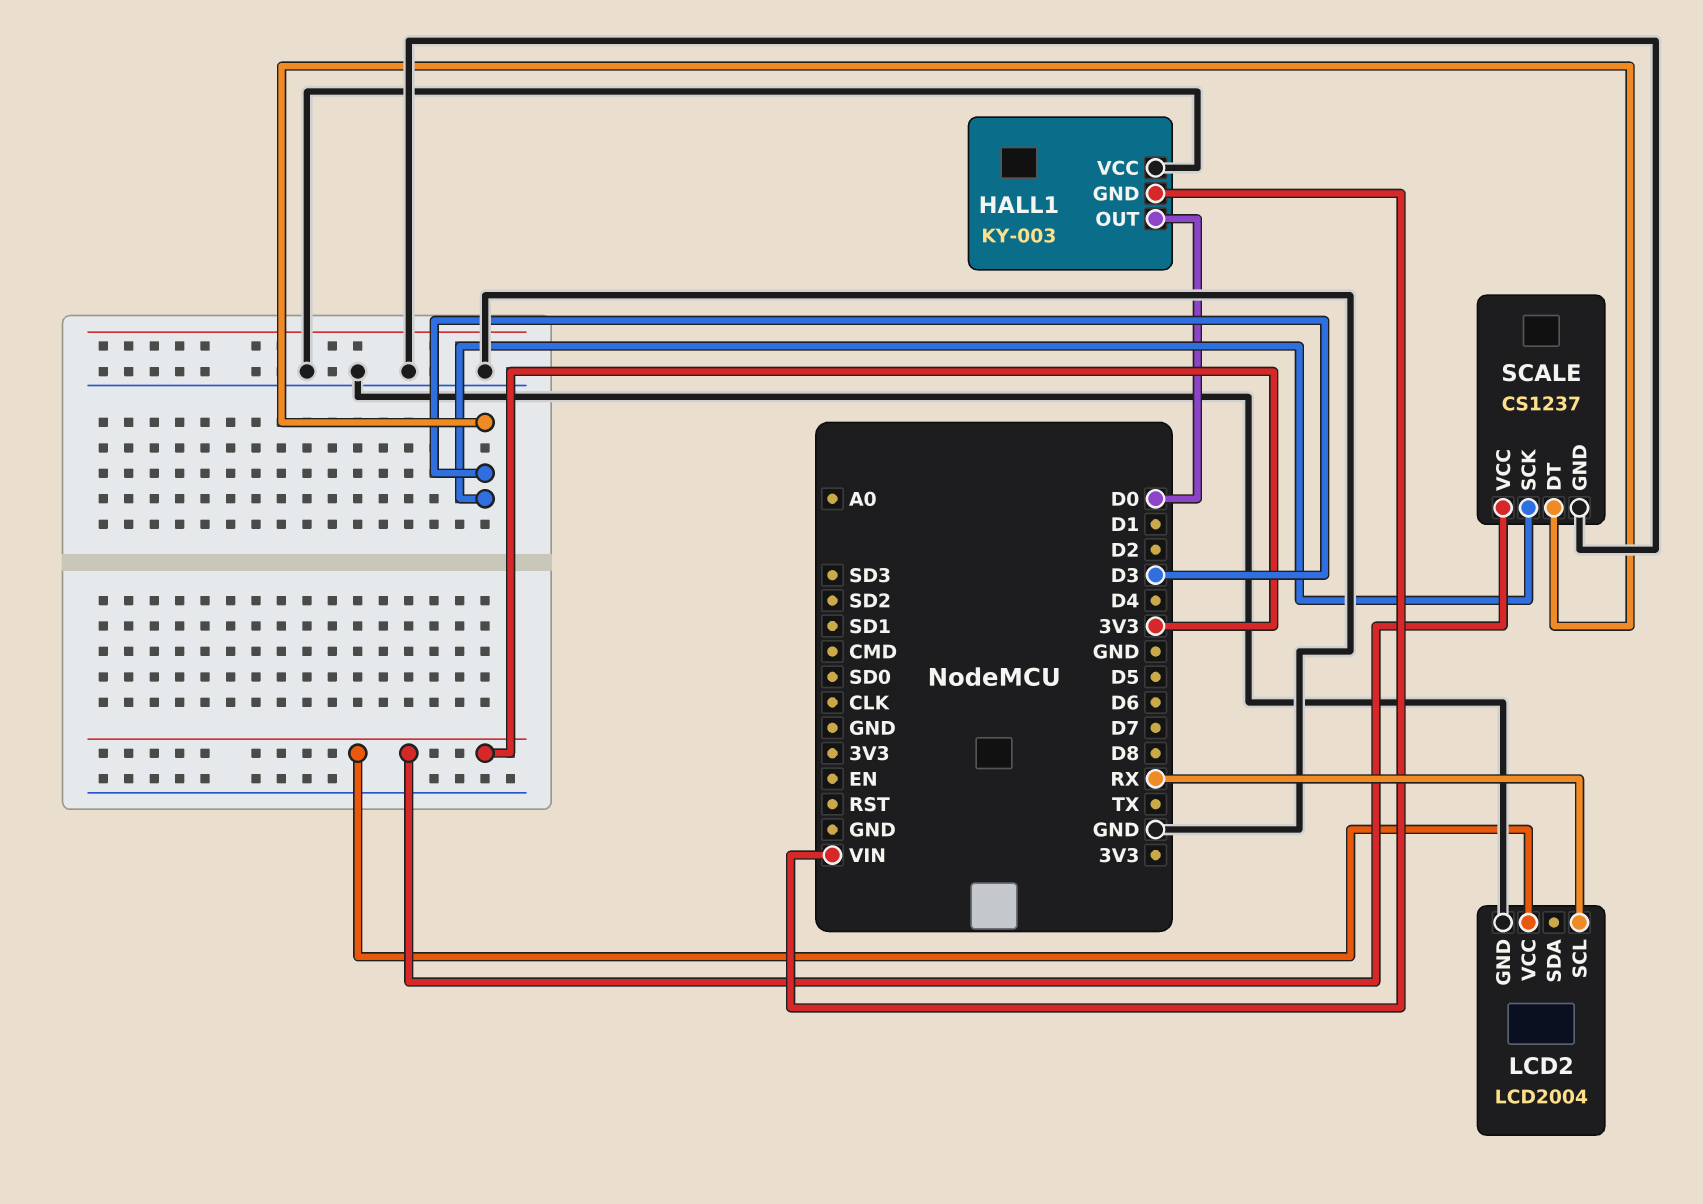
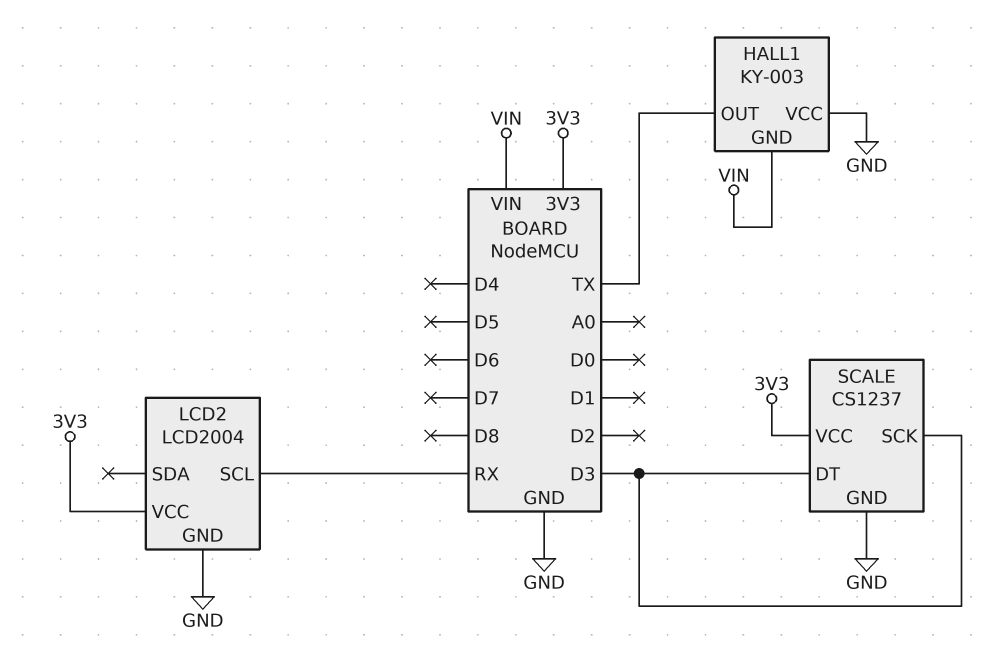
HALL1 pin OUT: D0 -> TX

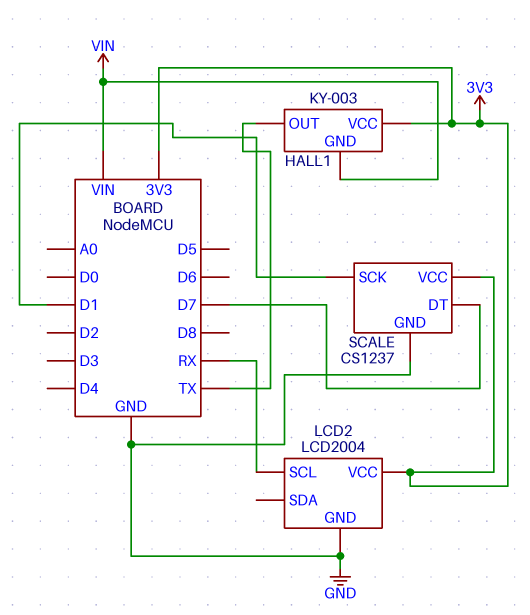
HALL1 pin VCC: GND -> 3V3
SCALE pin DT: D3 -> D7
SCALE pin SCK: D3 -> D1

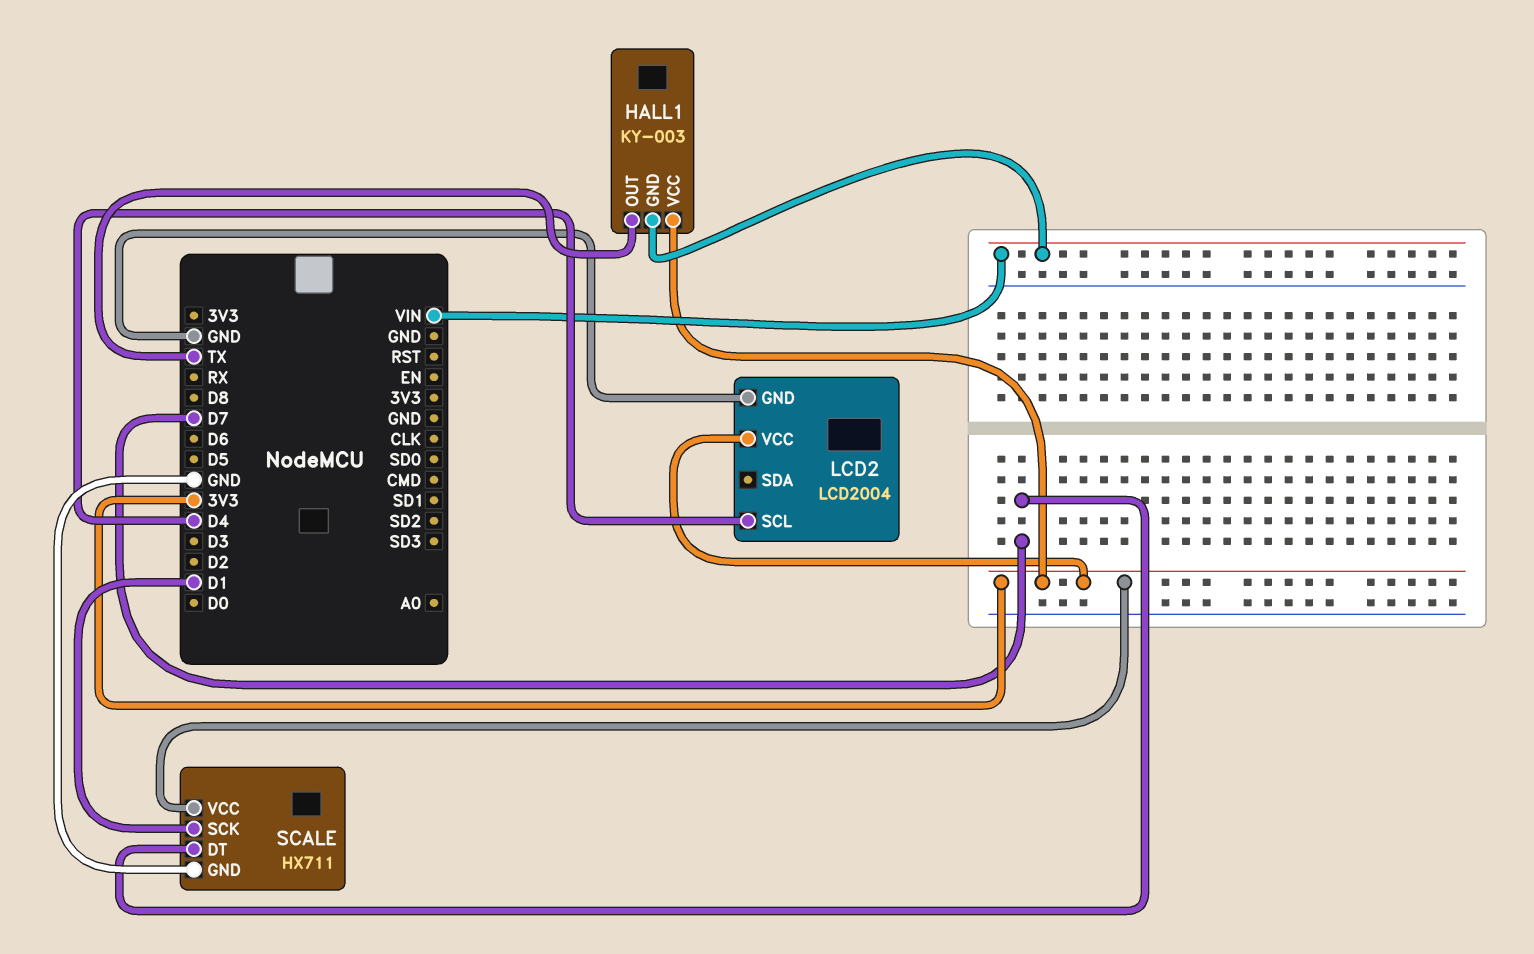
LCD2 pin SCL: RX -> D4
SCALE: CS1237 -> HX711

